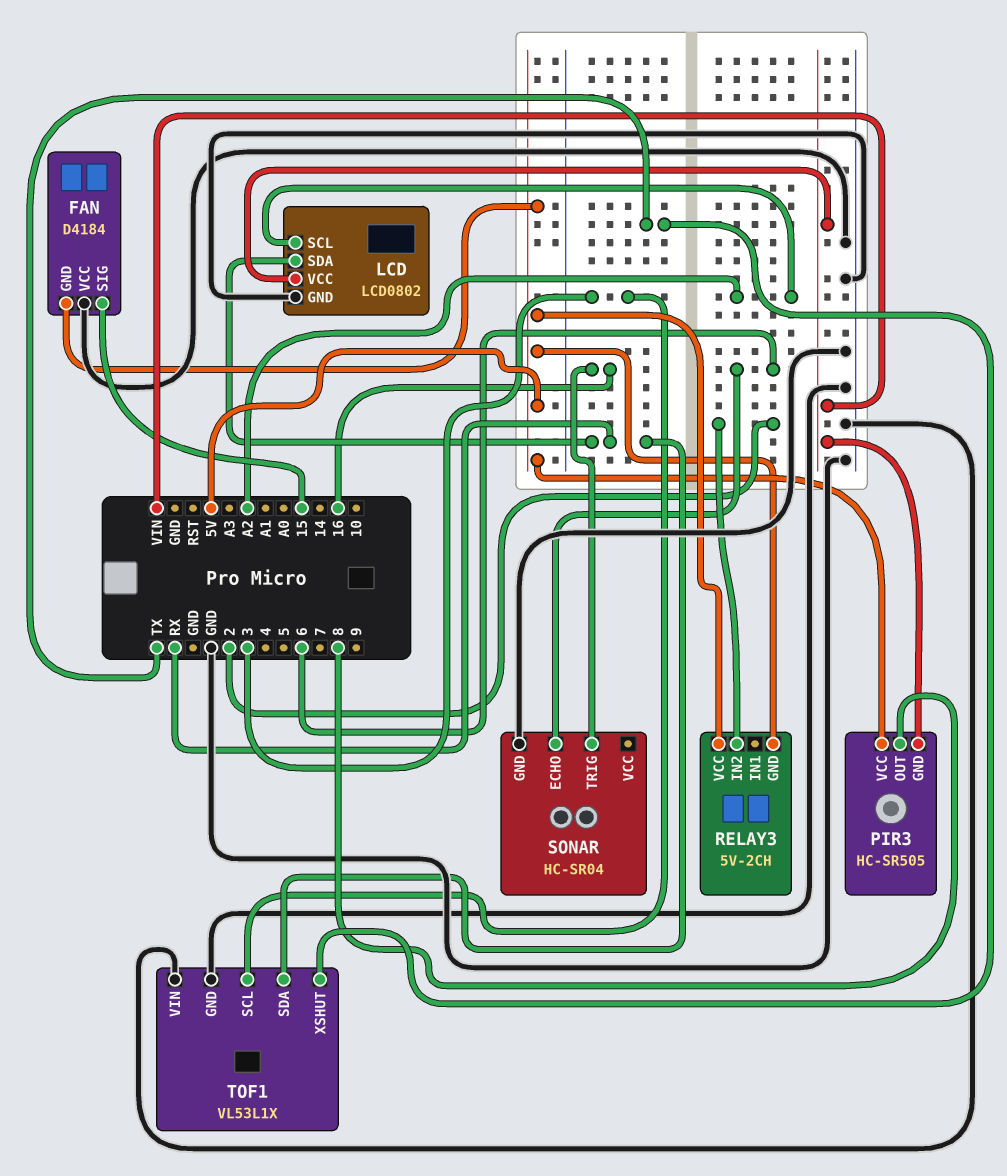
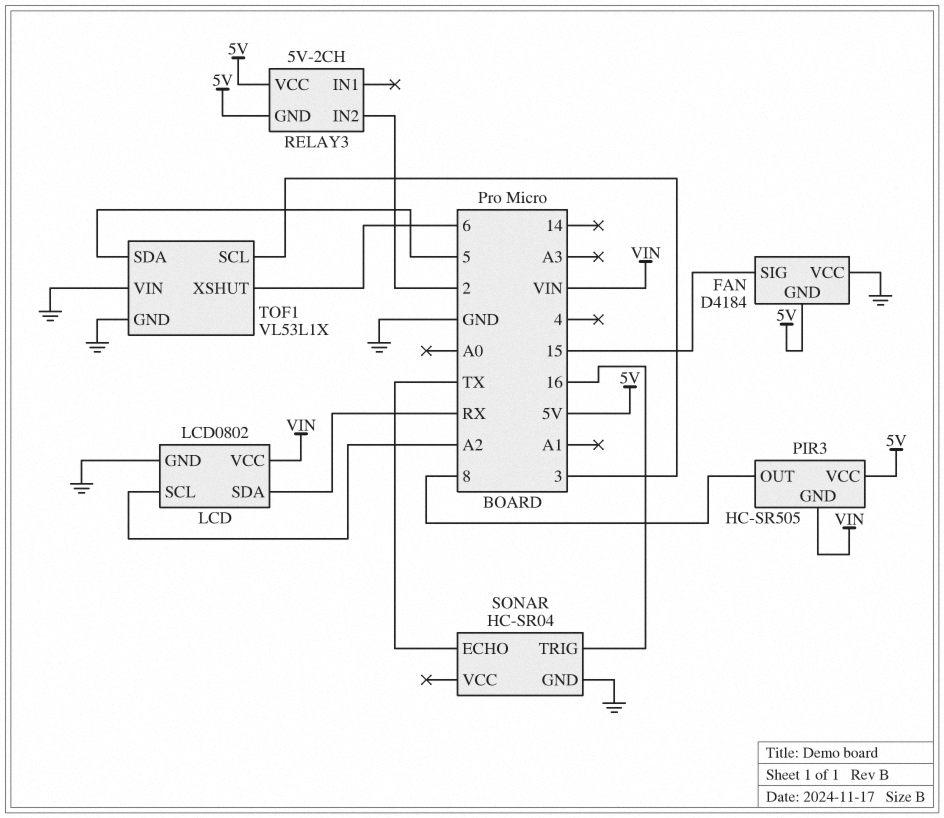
SONAR pin ECHO: 6 -> TX
TOF1 pin SDA: RX -> 5
TOF1 pin XSHUT: TX -> 6

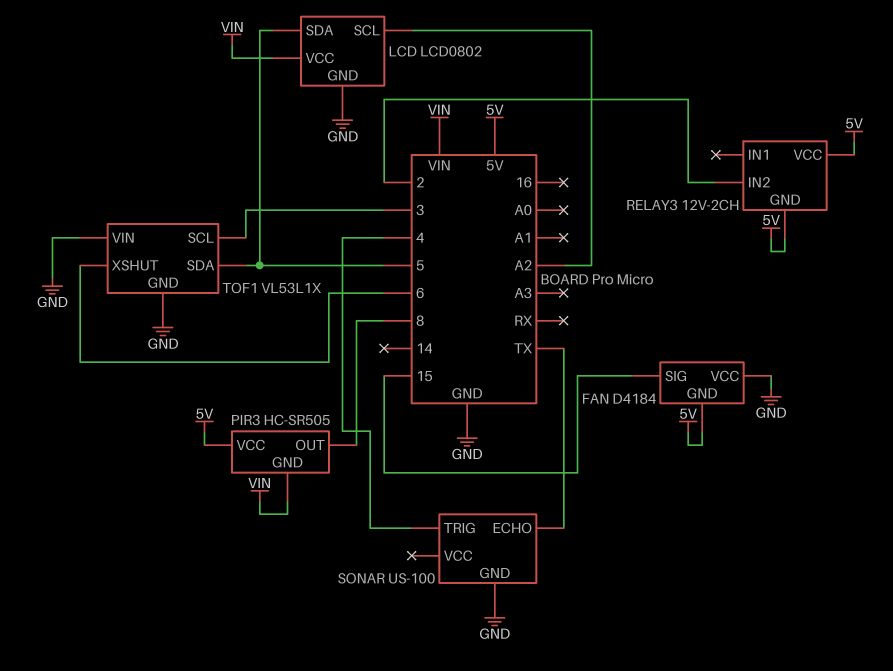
LCD pin SDA: RX -> 5
RELAY3: 5V-2CH -> 12V-2CH
SONAR: HC-SR04 -> US-100
SONAR pin TRIG: 16 -> 4

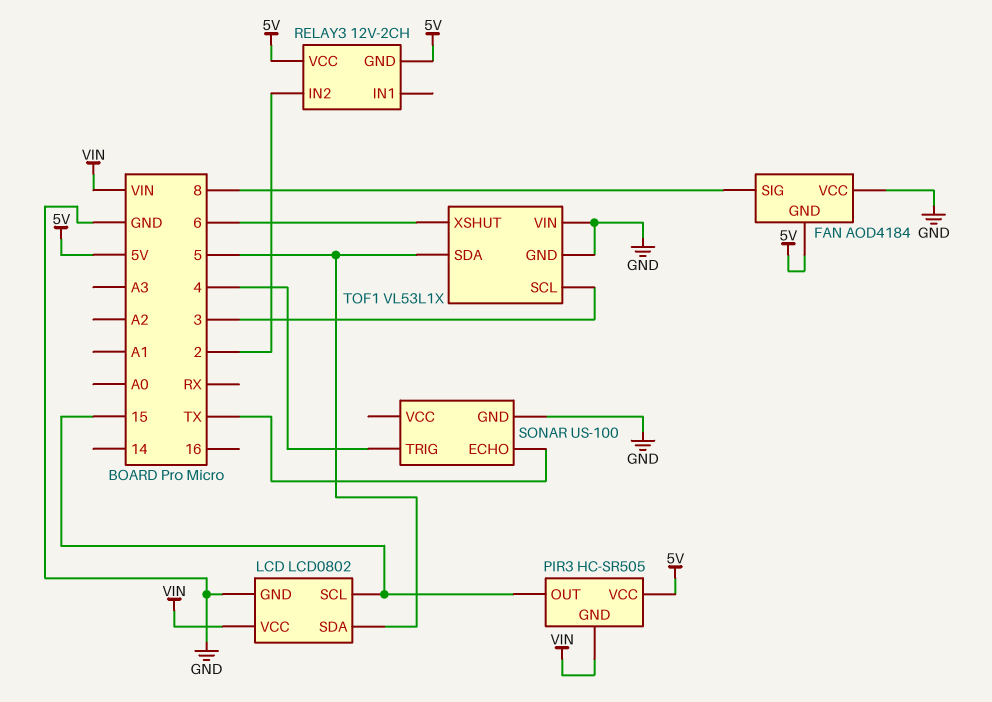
FAN: D4184 -> AOD4184
FAN pin SIG: 15 -> 8
LCD pin SCL: A2 -> 15
PIR3 pin OUT: 8 -> 15

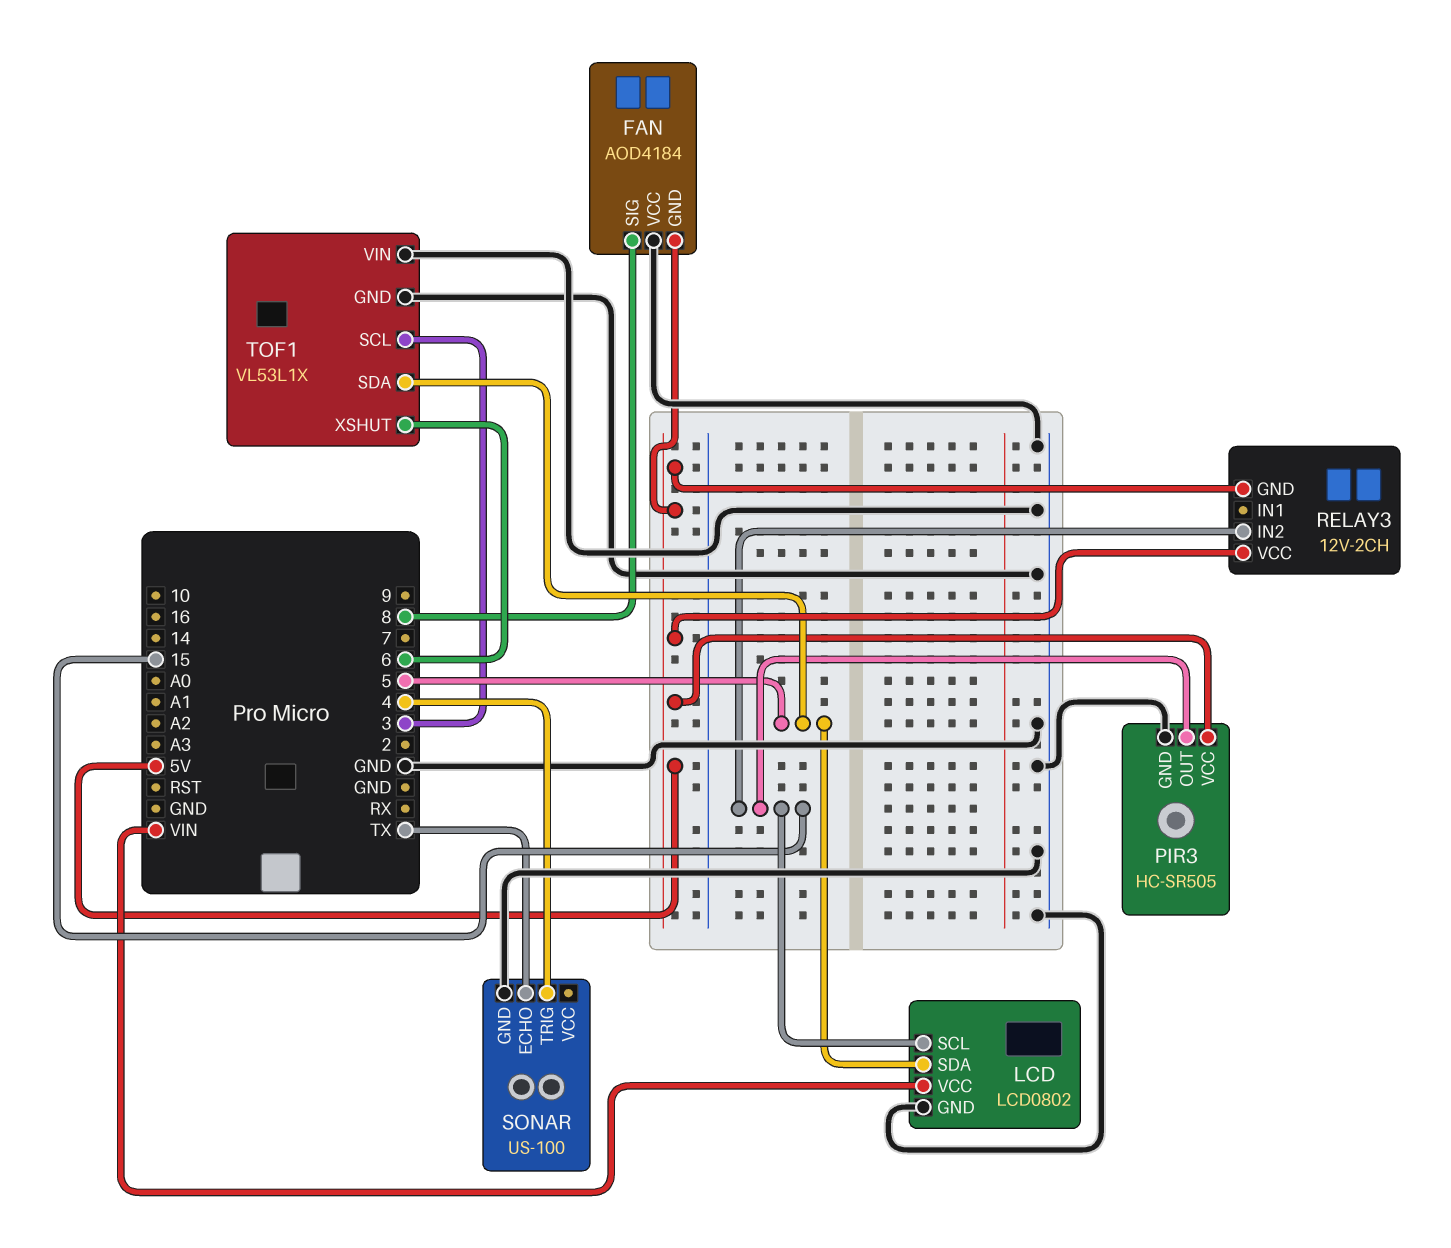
PIR3 pin GND: VIN -> GND
RELAY3 pin IN2: 2 -> 15

